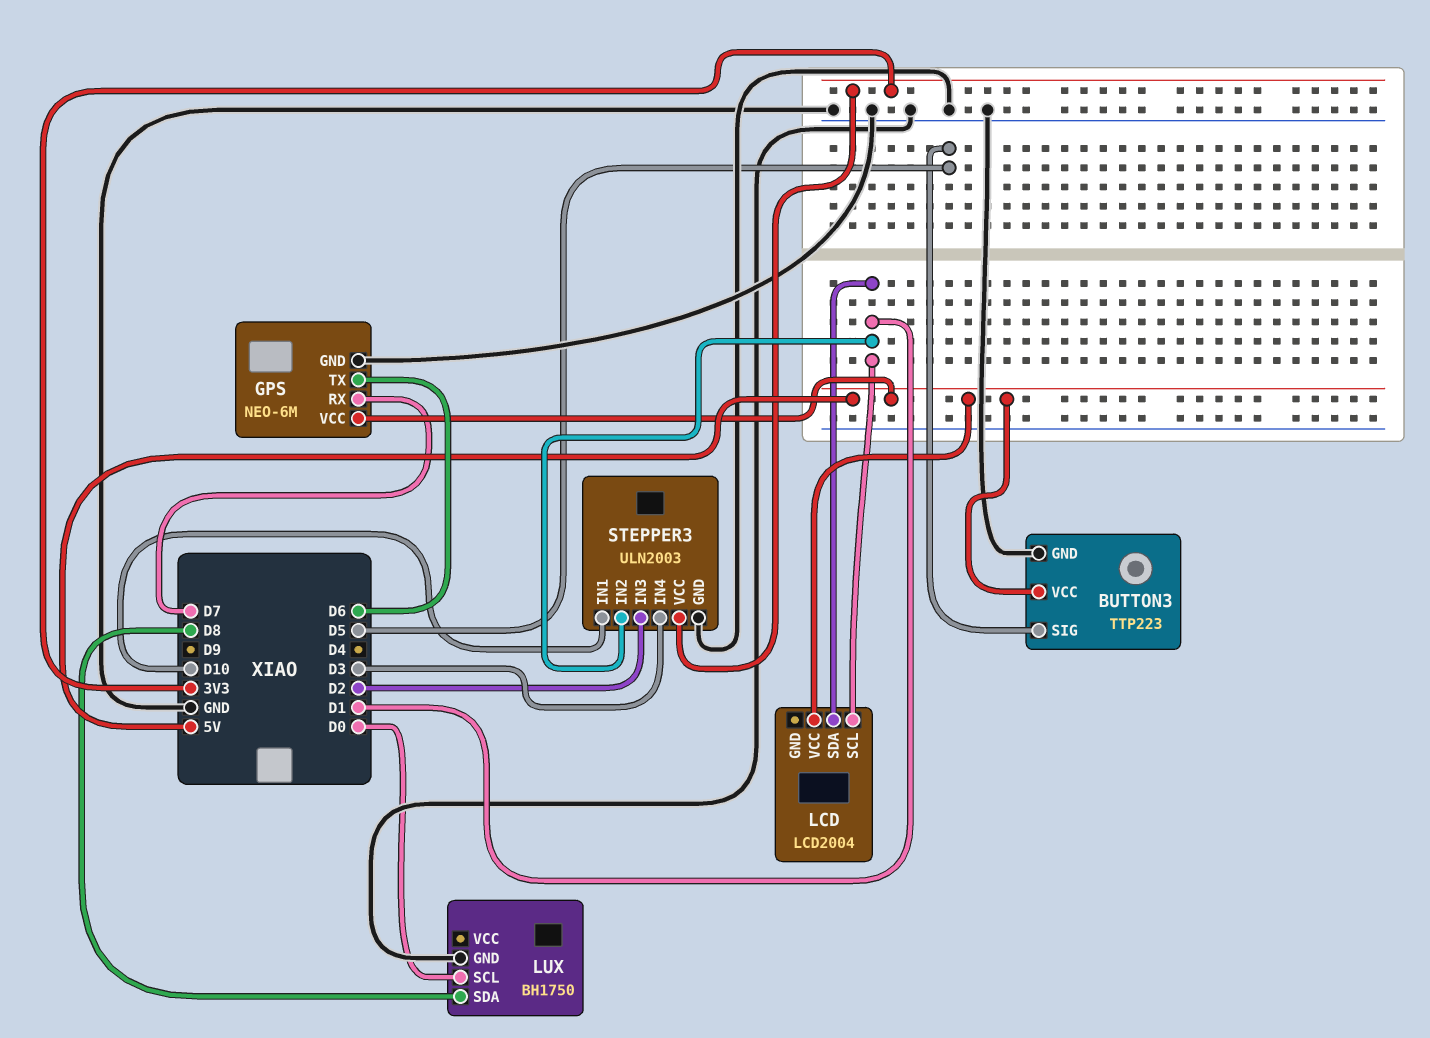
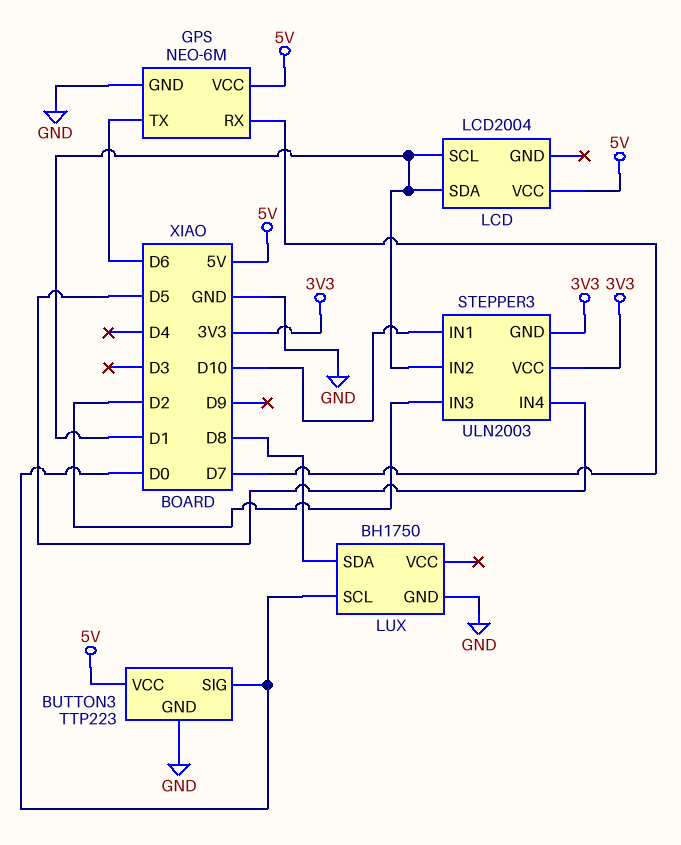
BUTTON3 pin SIG: D5 -> D0
STEPPER3 pin GND: GND -> 3V3
STEPPER3 pin IN4: D3 -> D5

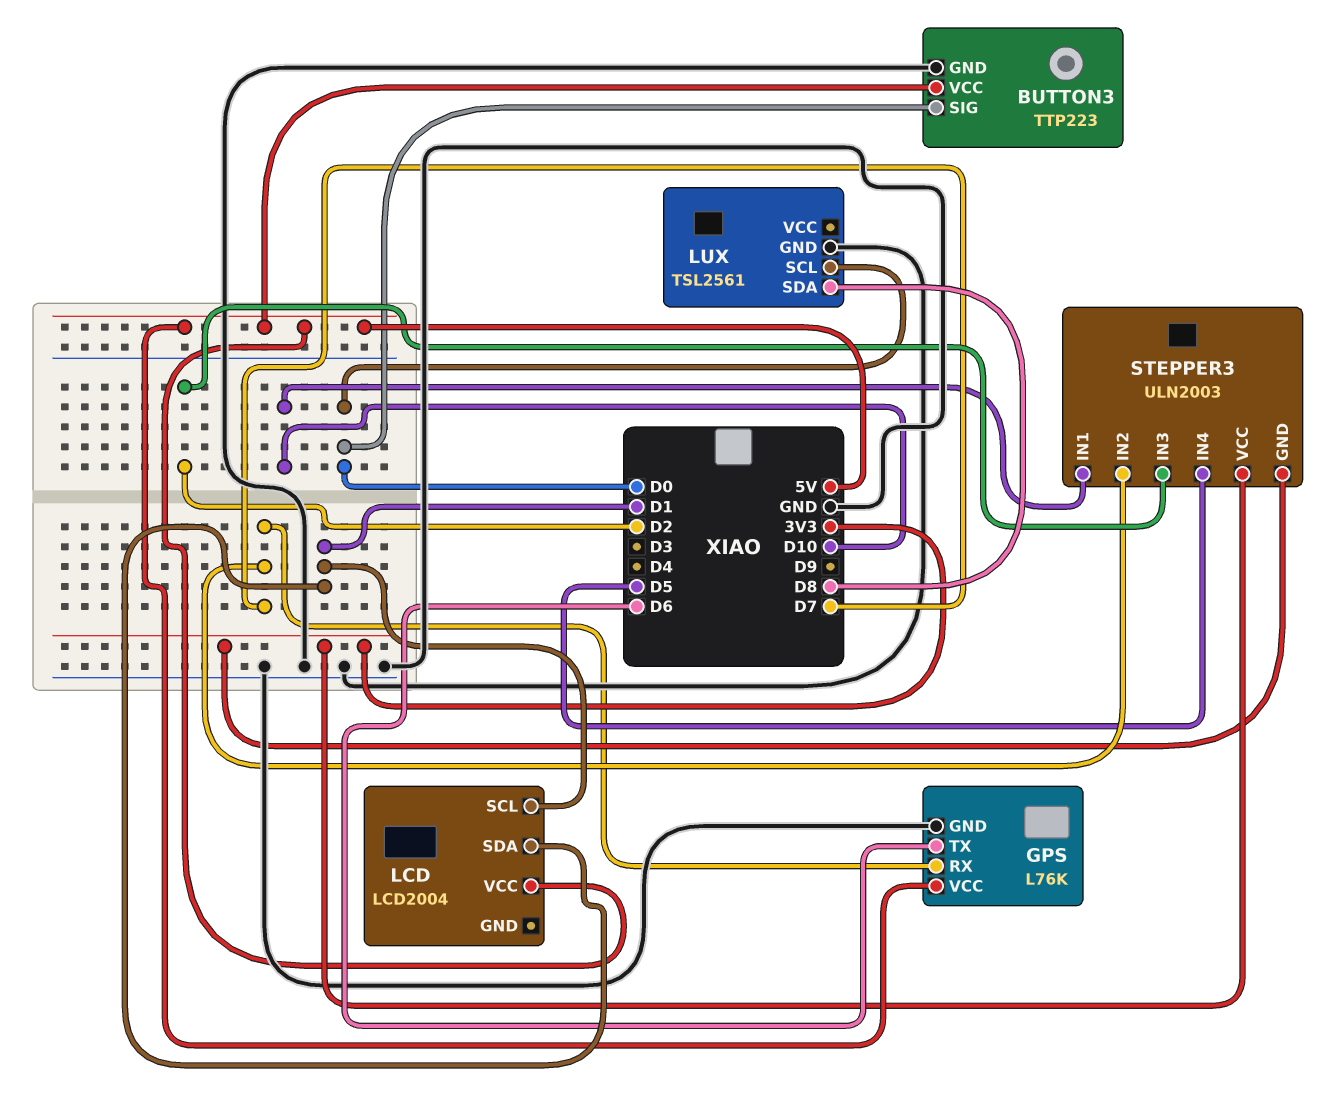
GPS: NEO-6M -> L76K
LUX: BH1750 -> TSL2561
STEPPER3 pin IN2: D1 -> D7

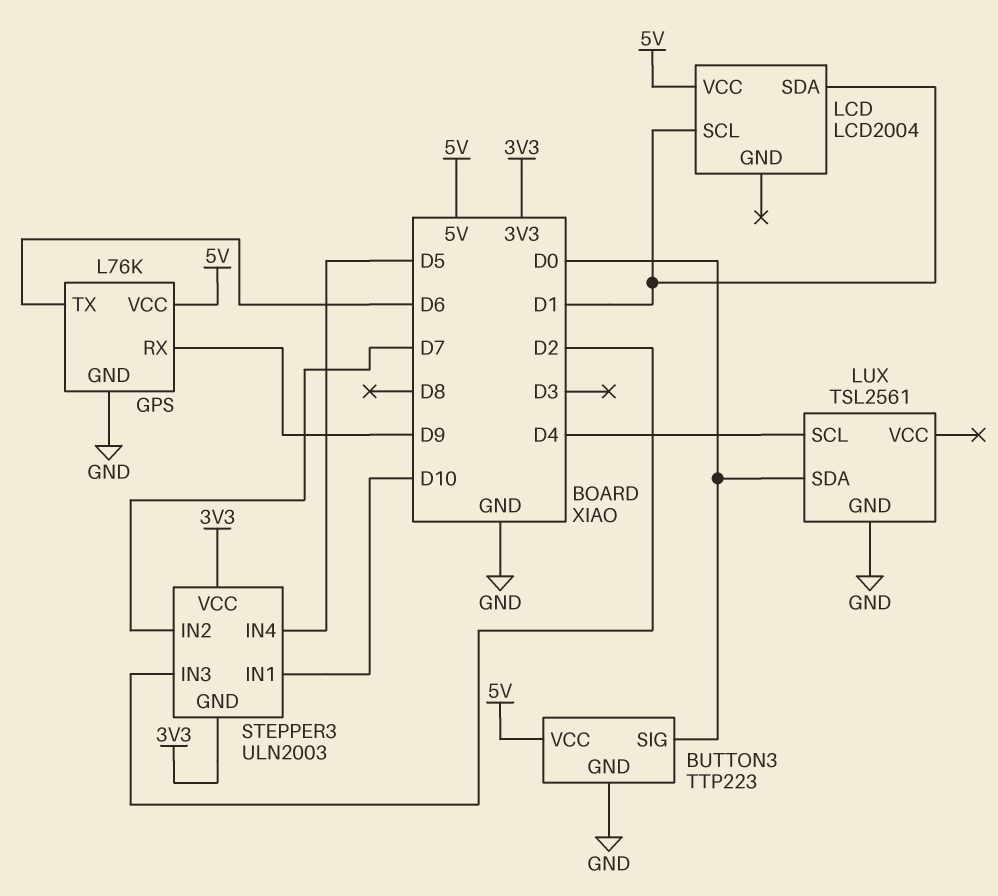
GPS pin RX: D7 -> D9
LUX pin SCL: D0 -> D4
LUX pin SDA: D8 -> D0

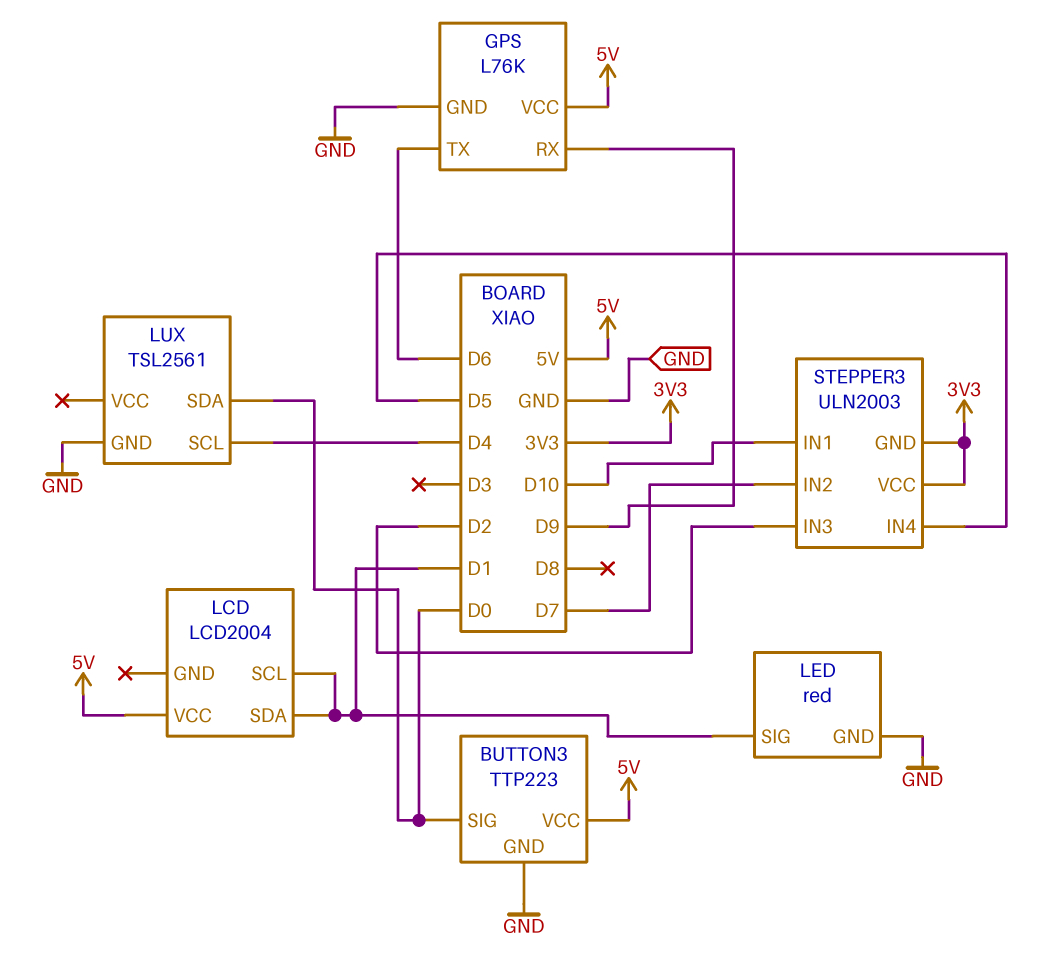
LED: none -> red
LED pin GND: none -> GND
LED pin SIG: none -> D1

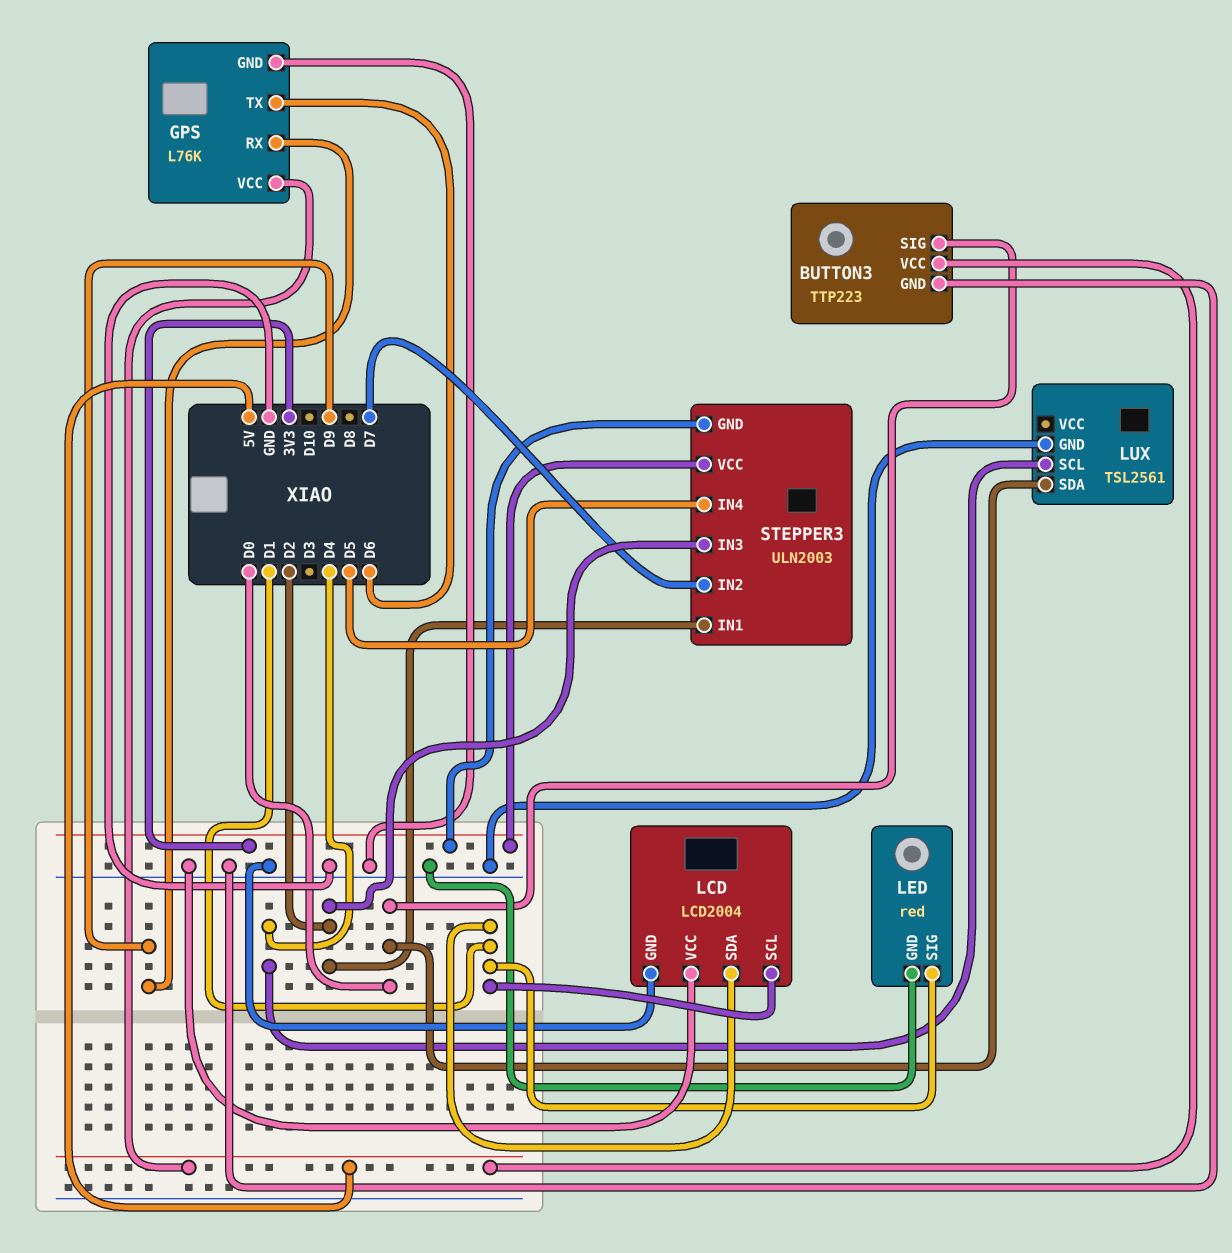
LCD pin GND: none -> GND
LCD pin VCC: 5V -> GND
STEPPER3 pin IN1: D10 -> D2

